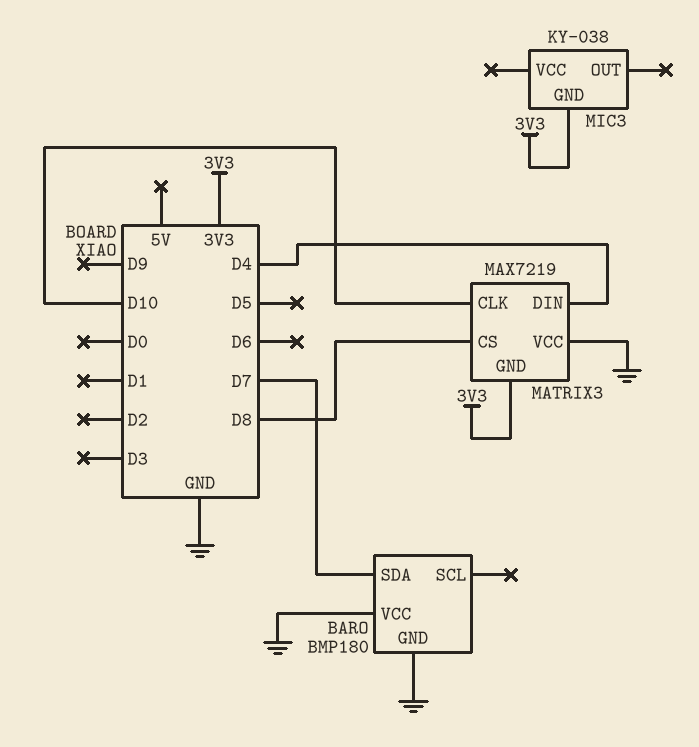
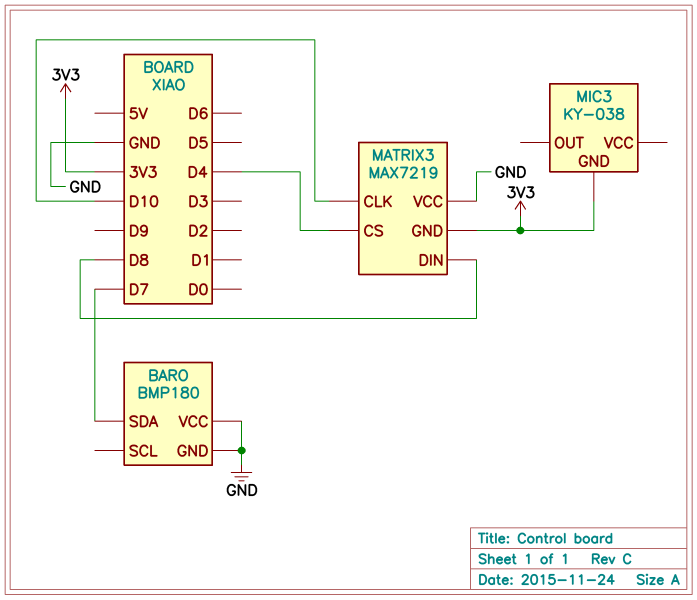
MATRIX3 pin CS: D8 -> D4
MATRIX3 pin DIN: D4 -> D8

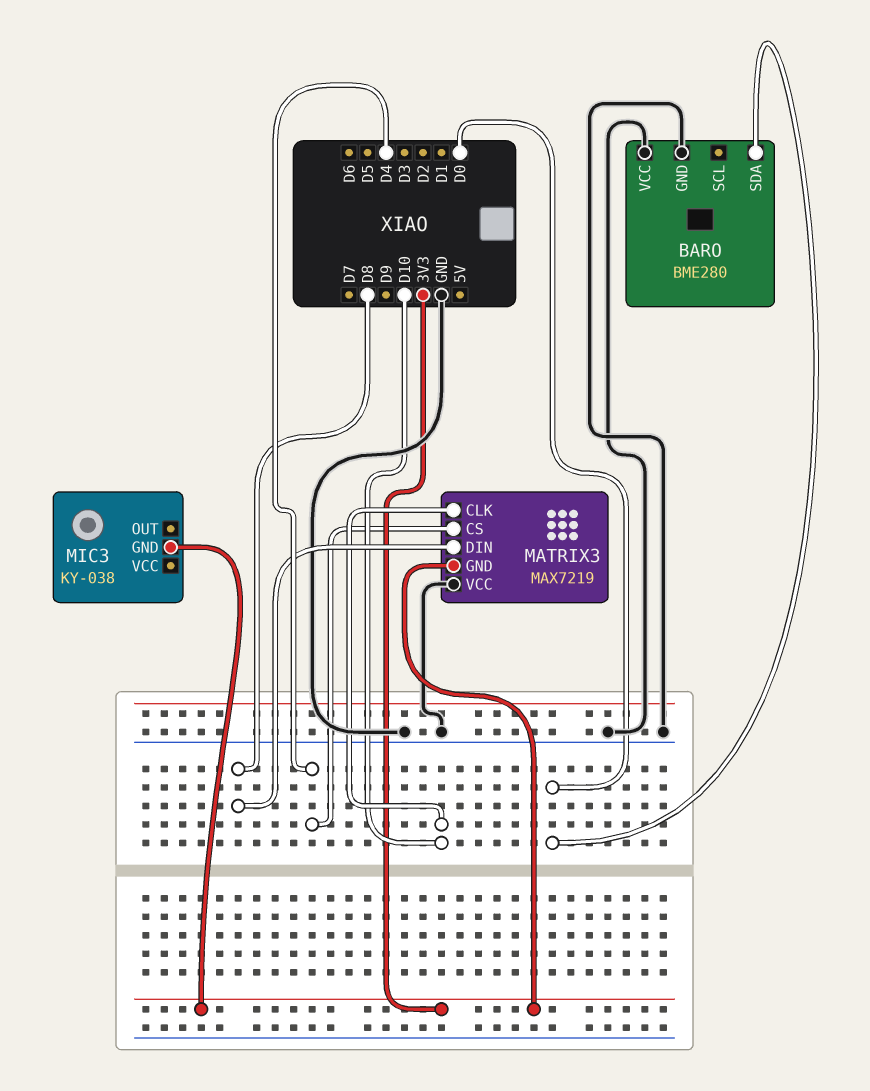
BARO: BMP180 -> BME280
BARO pin SDA: D7 -> D0

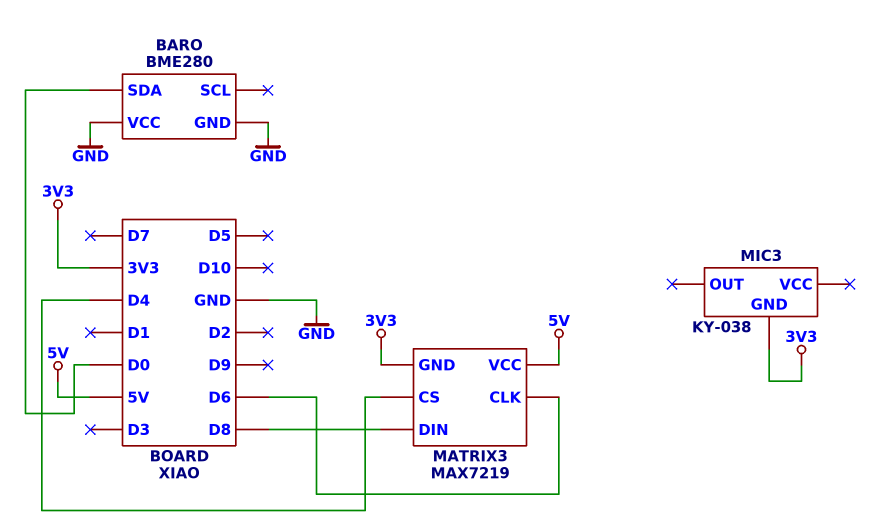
MATRIX3 pin CLK: D10 -> D6
MATRIX3 pin VCC: GND -> 5V

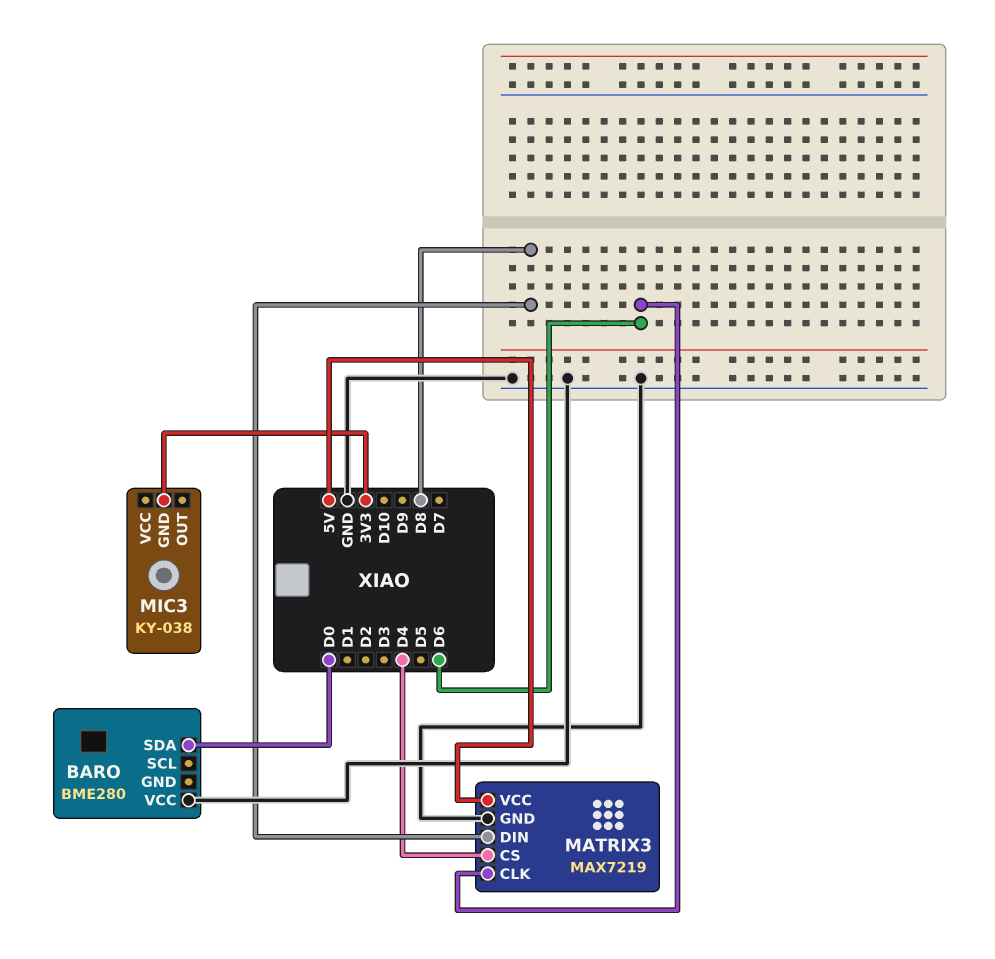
BARO pin GND: GND -> none
MATRIX3 pin GND: 3V3 -> GND

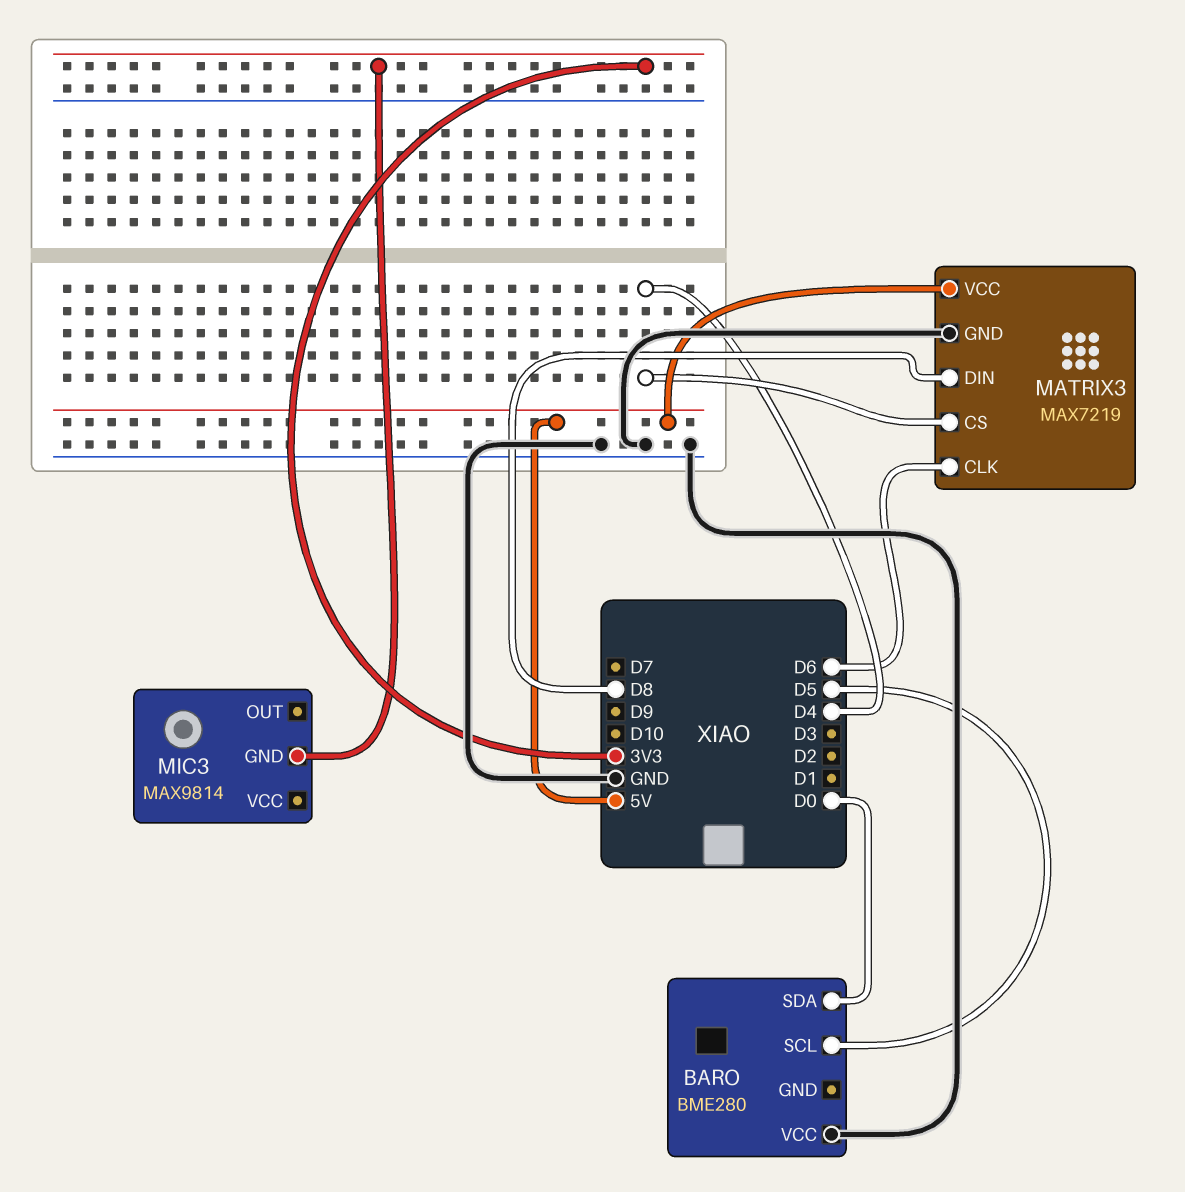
BARO pin SCL: none -> D5
MIC3: KY-038 -> MAX9814

